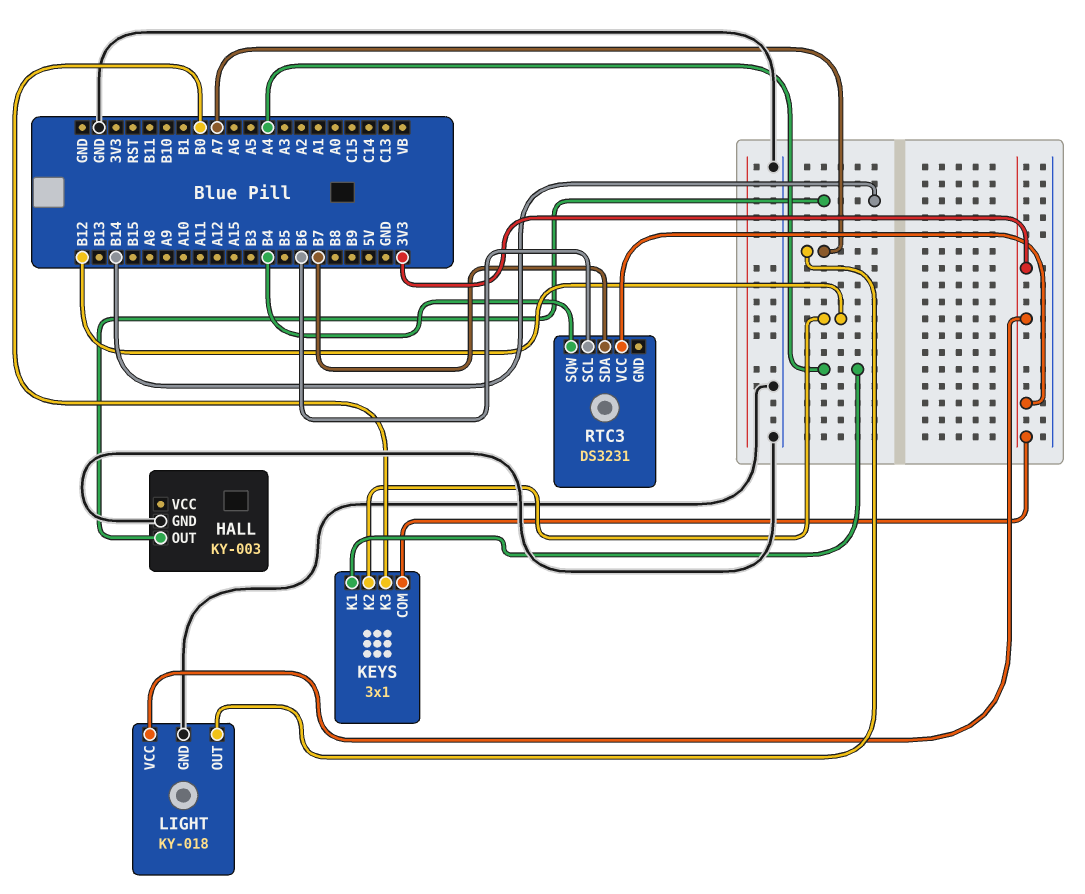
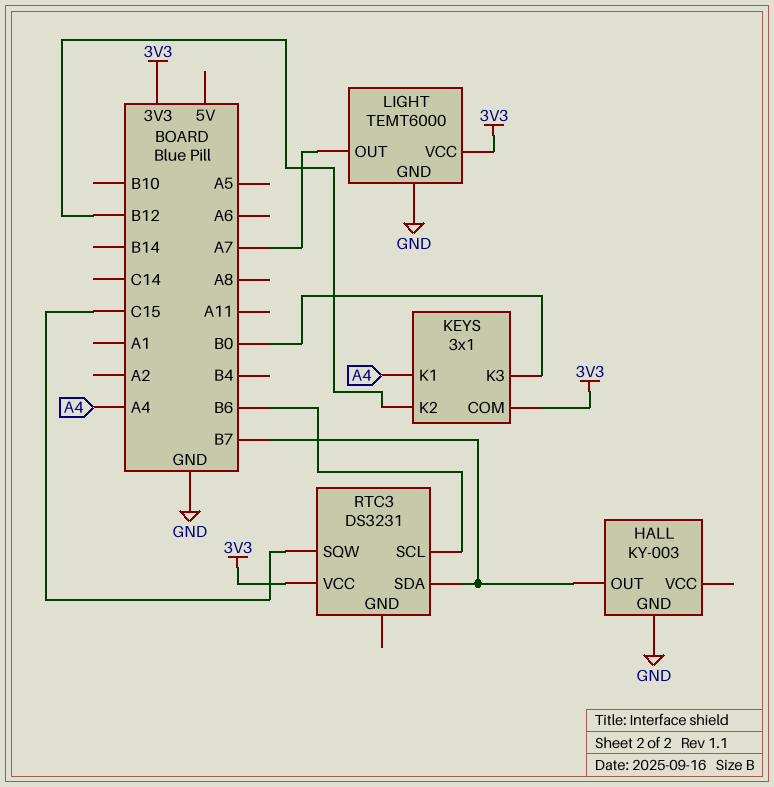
HALL pin OUT: B14 -> B7
LIGHT: KY-018 -> TEMT6000
RTC3 pin SQW: B4 -> C15

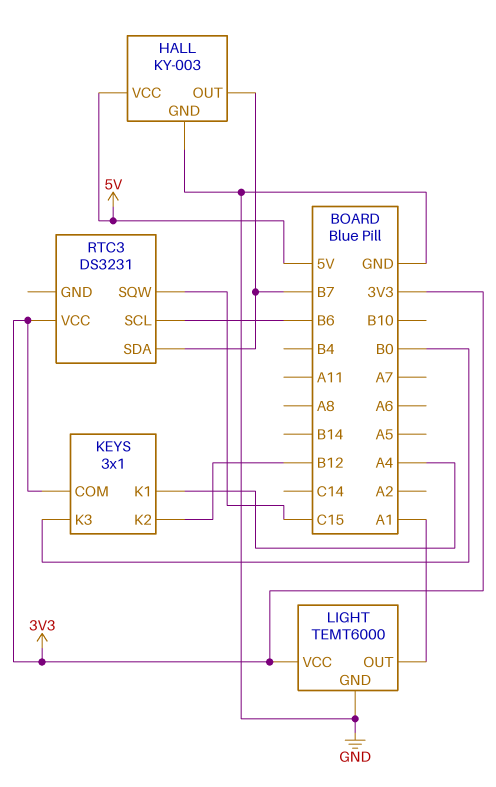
HALL pin VCC: none -> 5V
LIGHT pin OUT: A7 -> A1

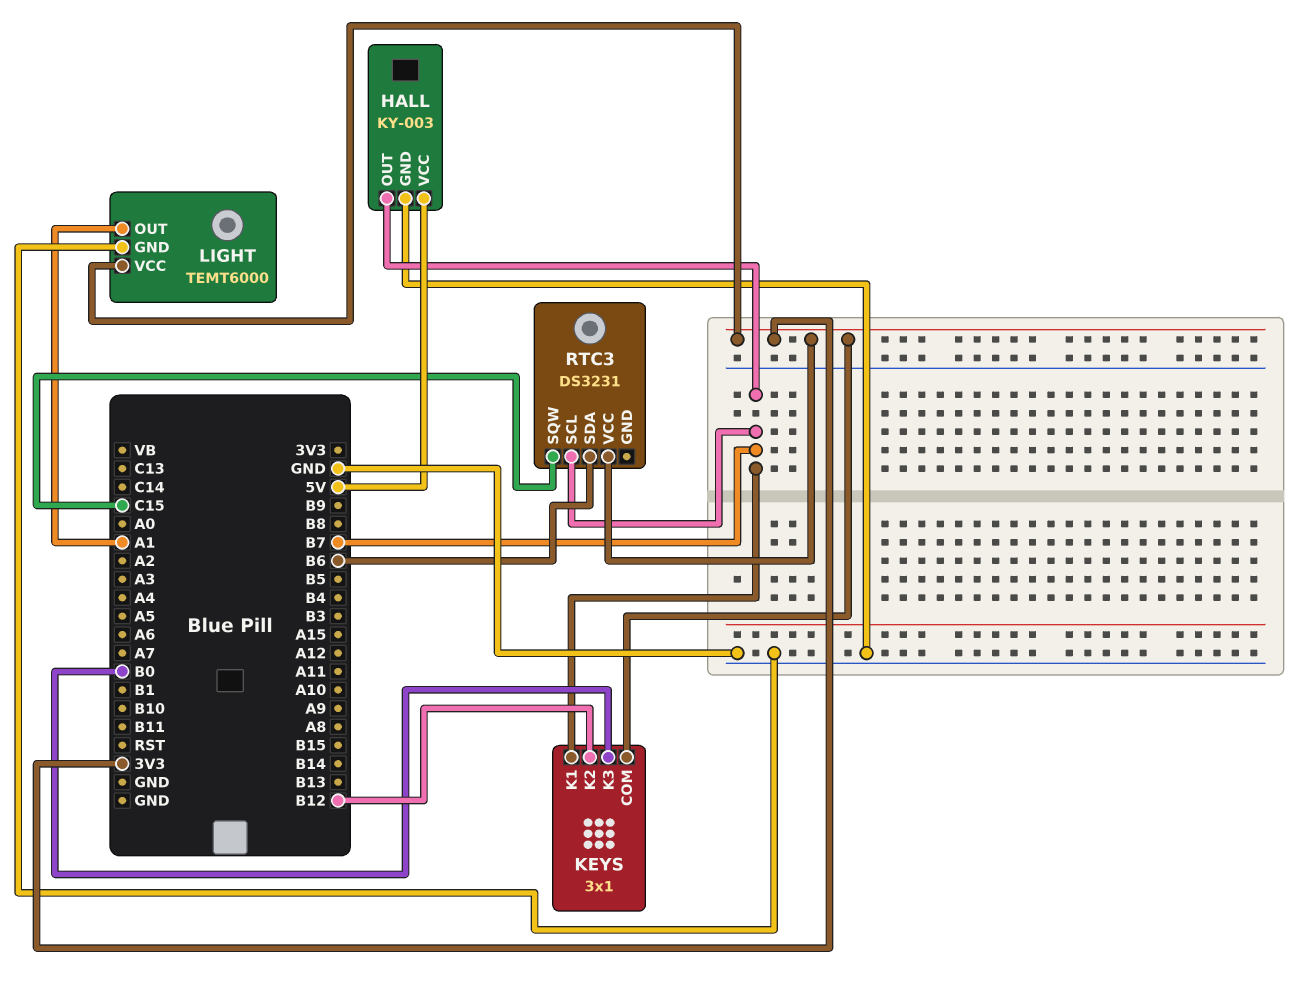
KEYS pin K1: A4 -> B7
RTC3 pin SCL: B6 -> B7
RTC3 pin SDA: B7 -> B6

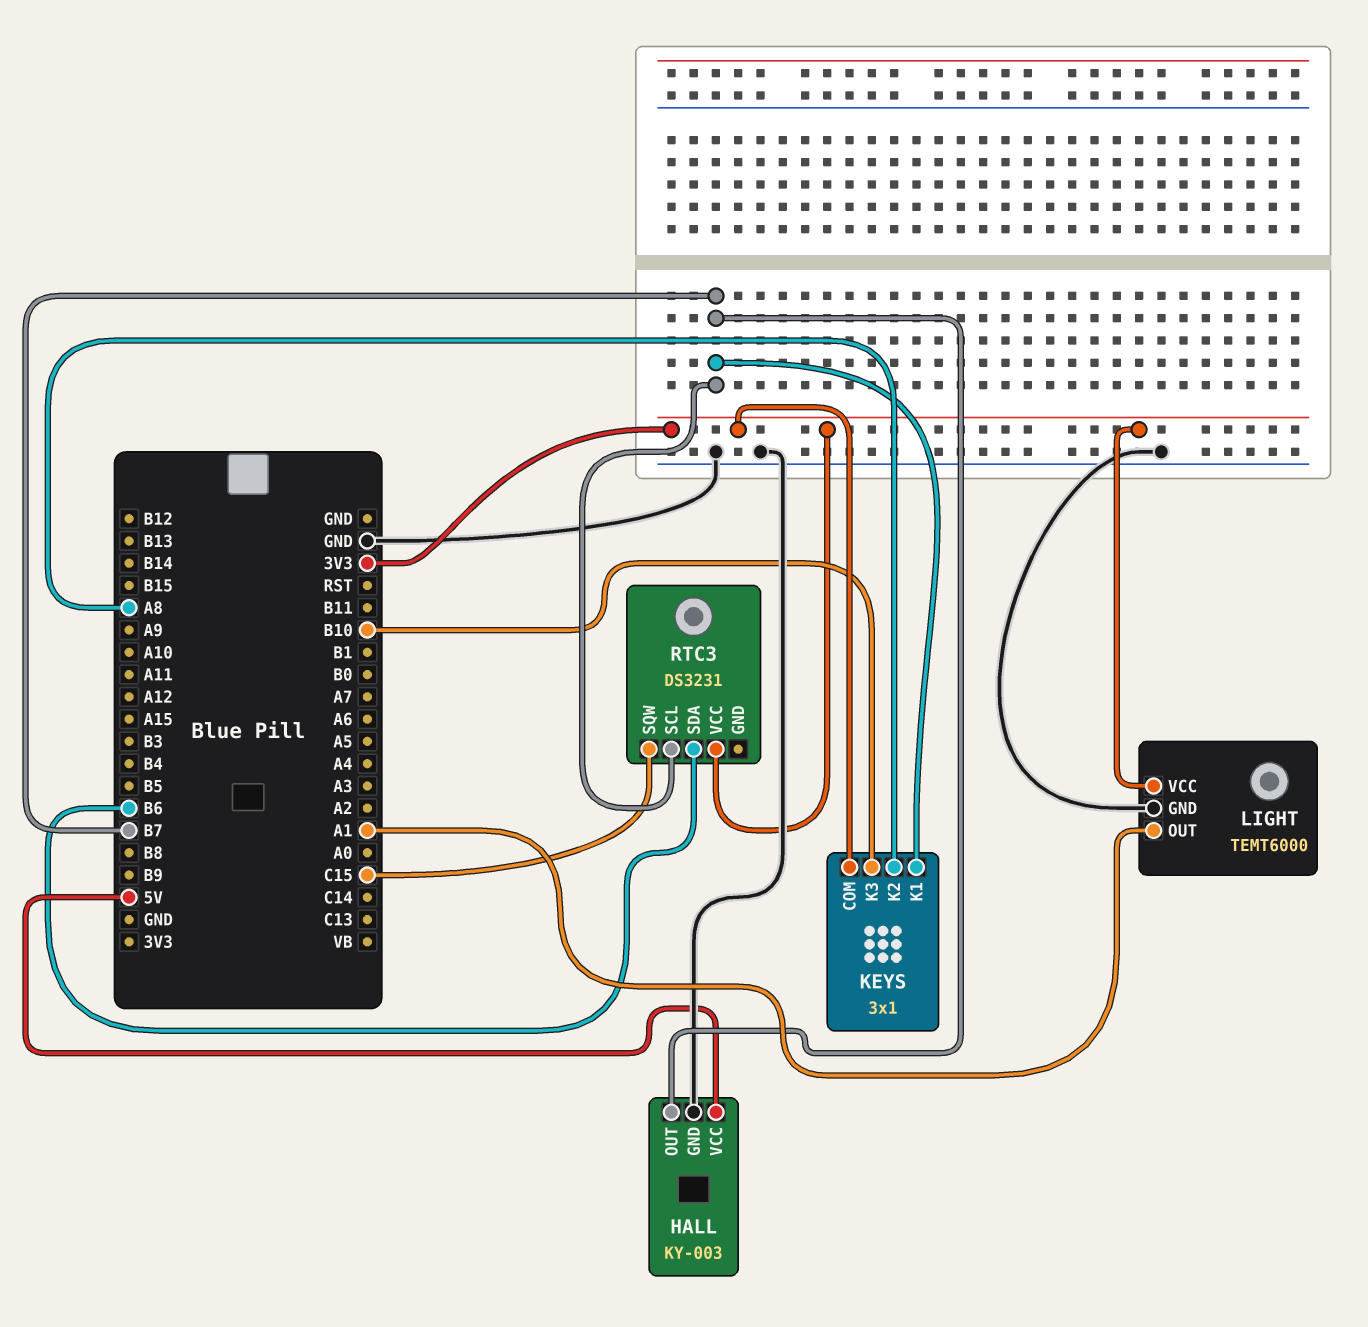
KEYS pin K2: B12 -> A8
KEYS pin K3: B0 -> B10

